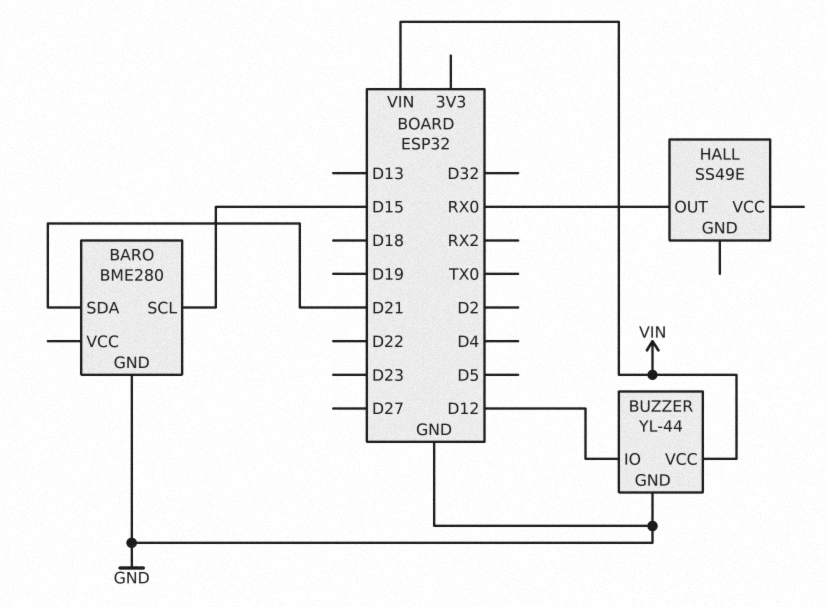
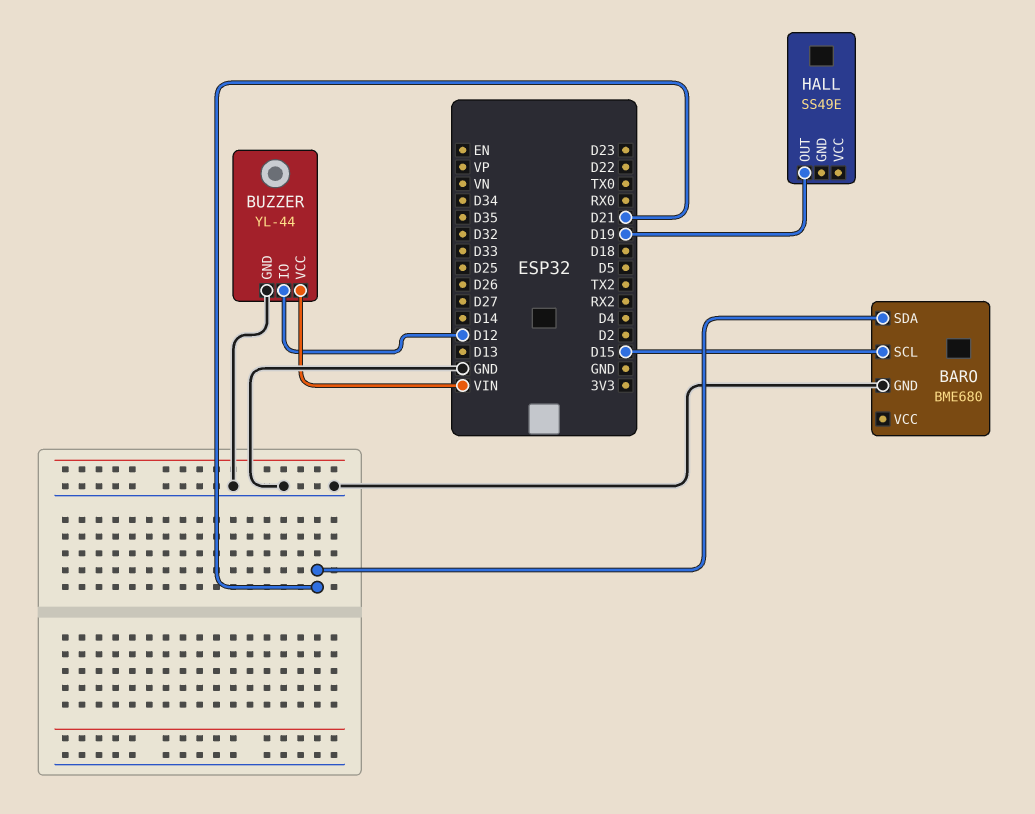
BARO: BME280 -> BME680
HALL pin OUT: RX0 -> D19

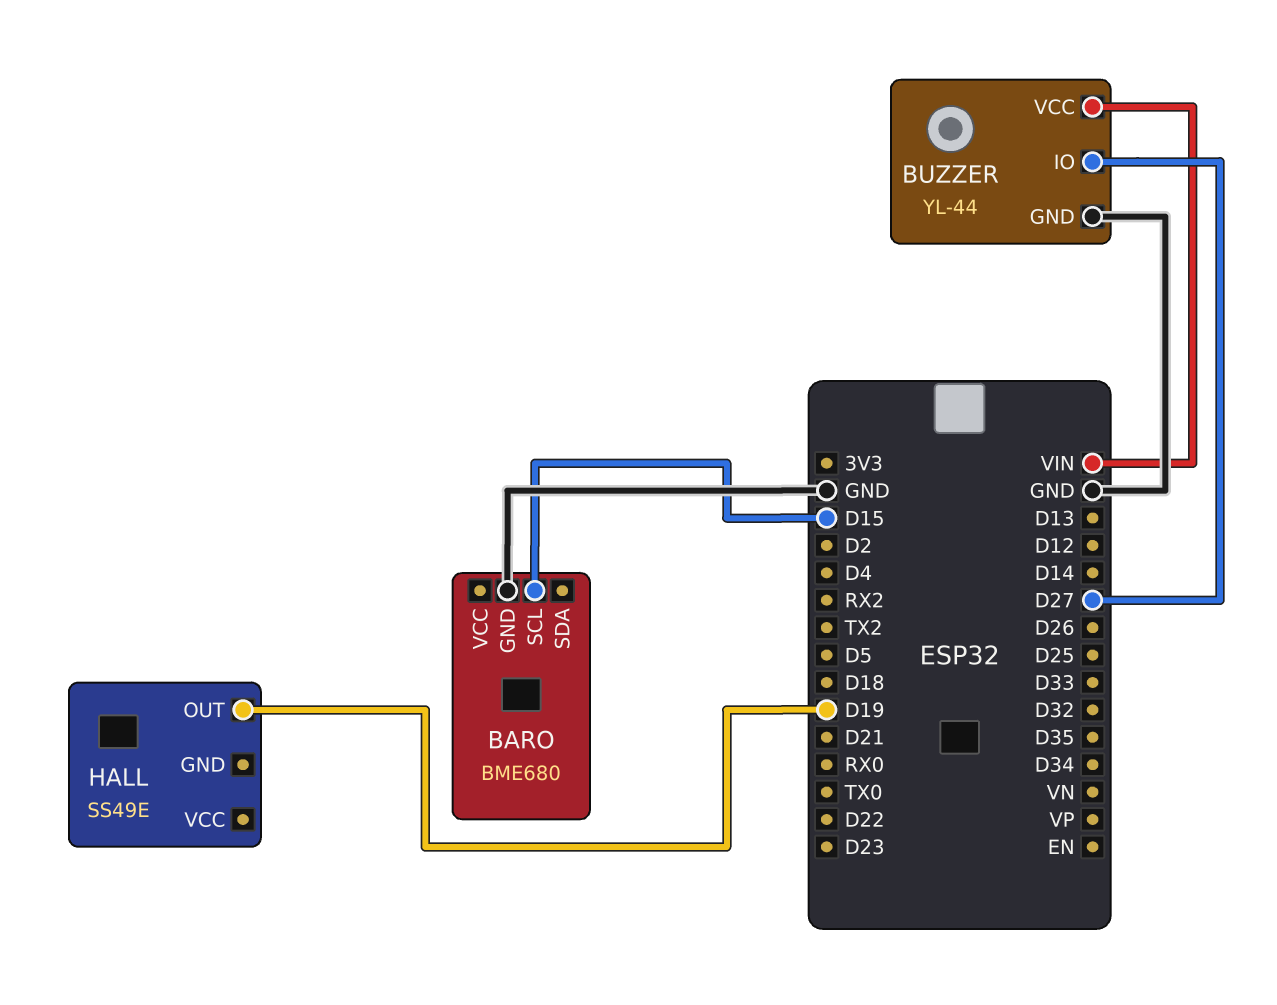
BARO pin SDA: D21 -> none
BUZZER pin IO: D12 -> D27

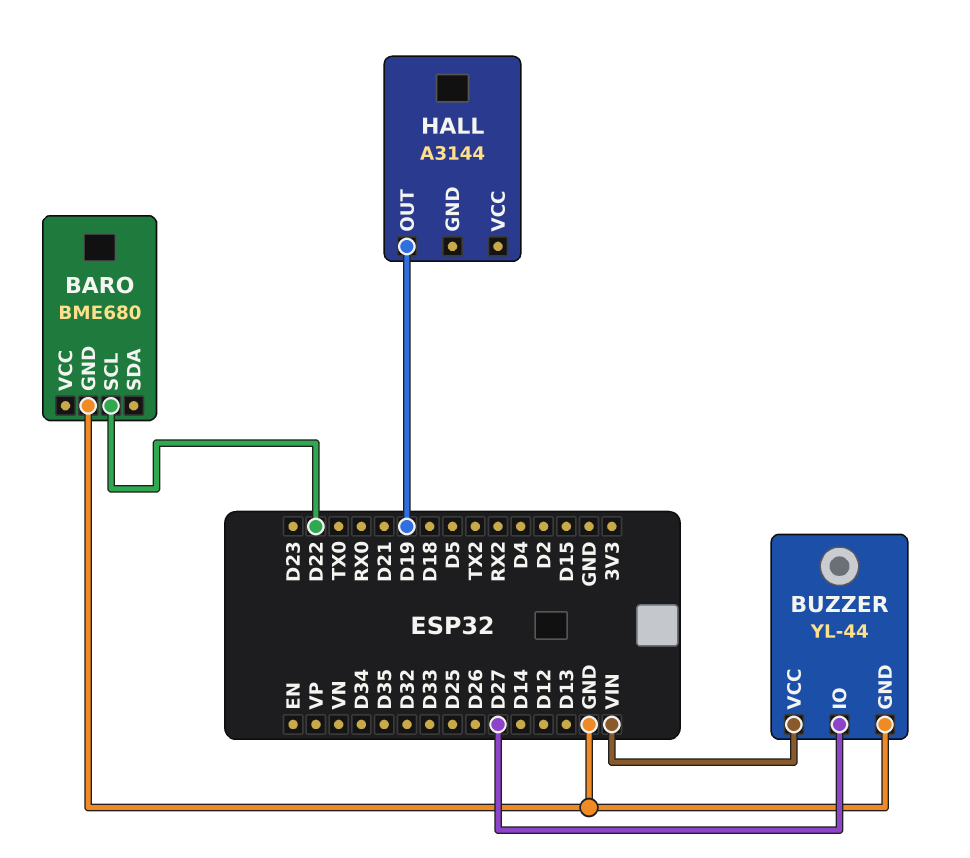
BARO pin SCL: D15 -> D22
HALL: SS49E -> A3144

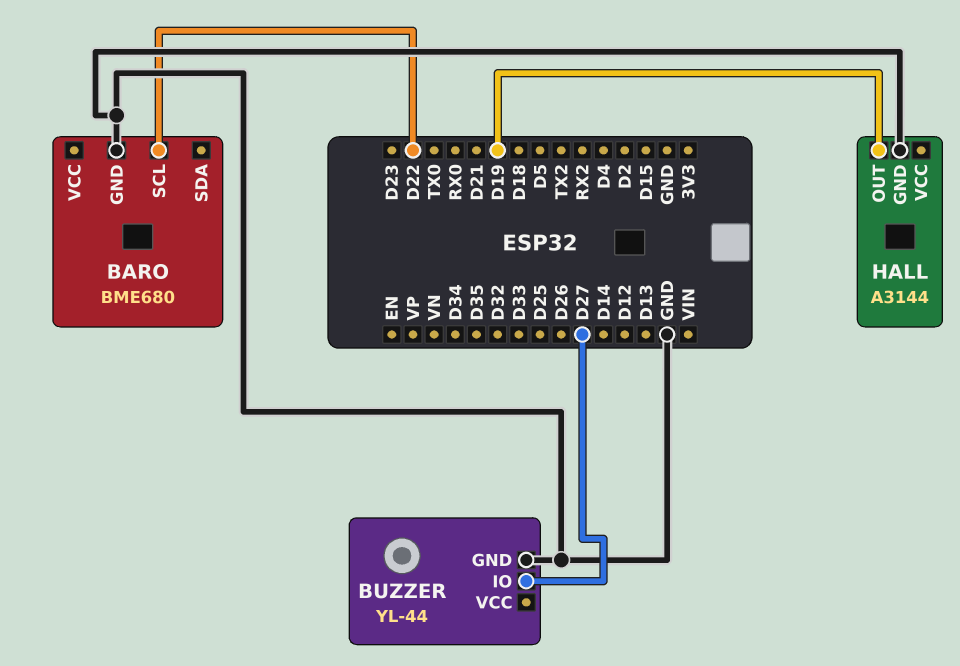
BUZZER pin VCC: VIN -> none
HALL pin GND: none -> GND

